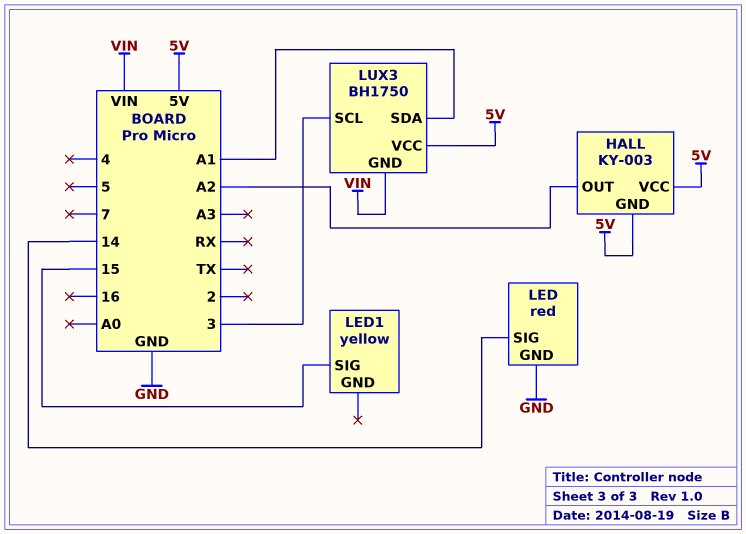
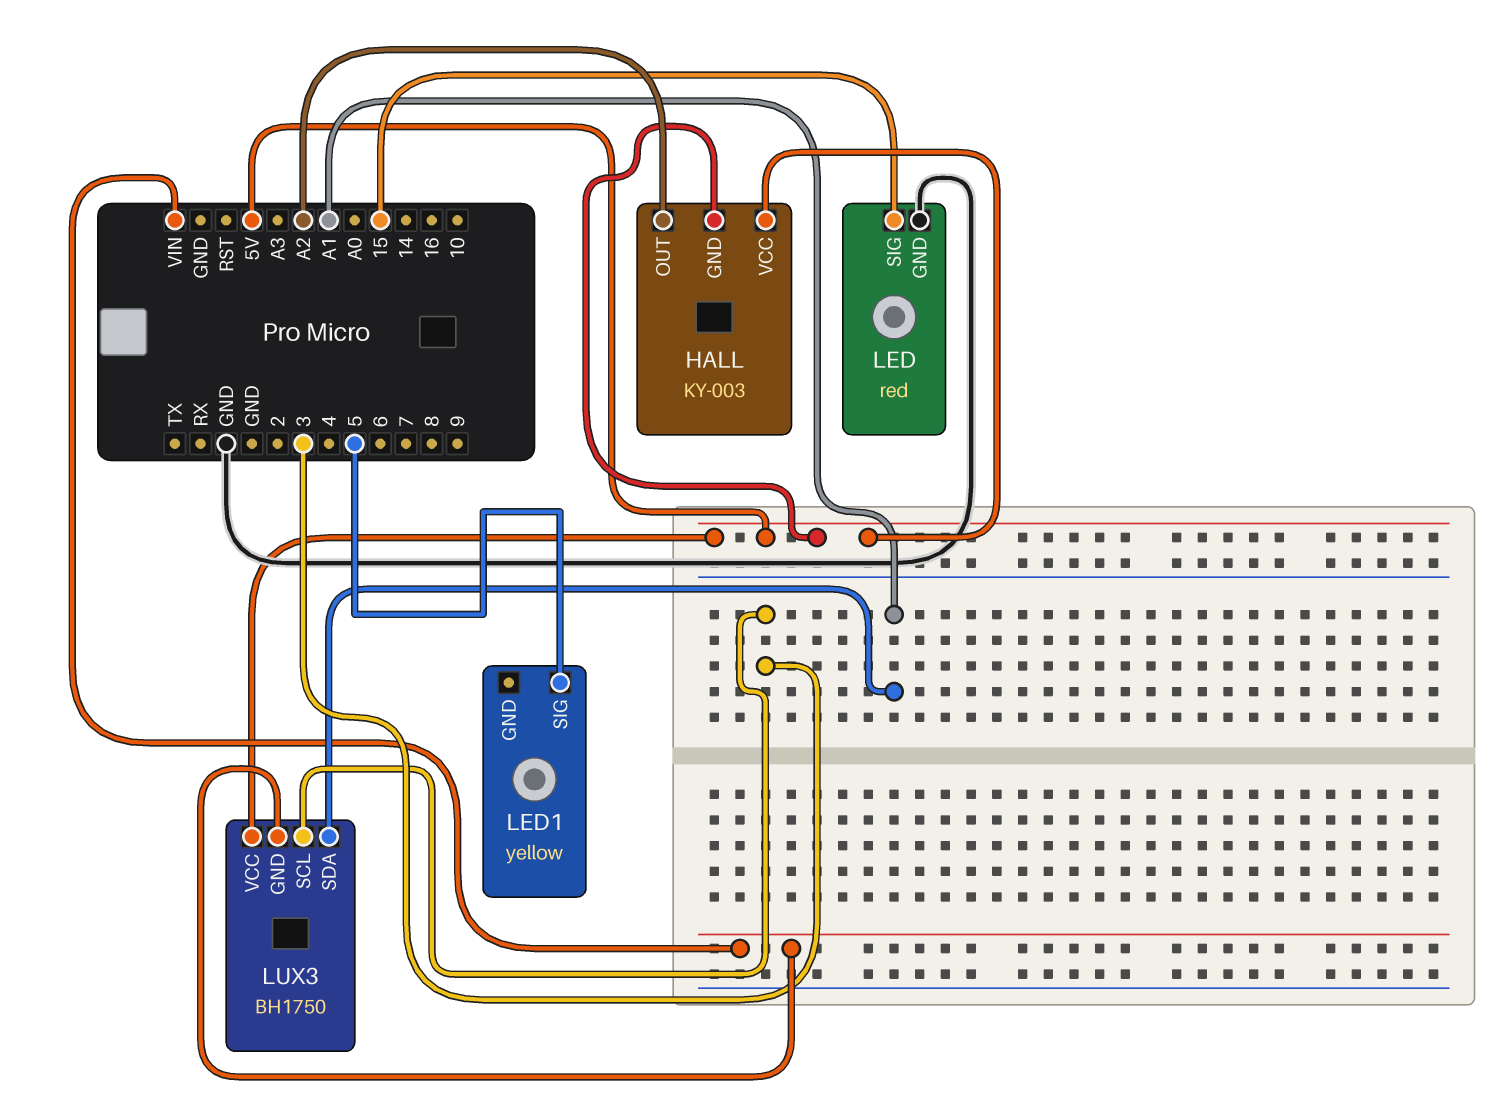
LED pin SIG: 14 -> 15
LED1 pin SIG: 15 -> 5

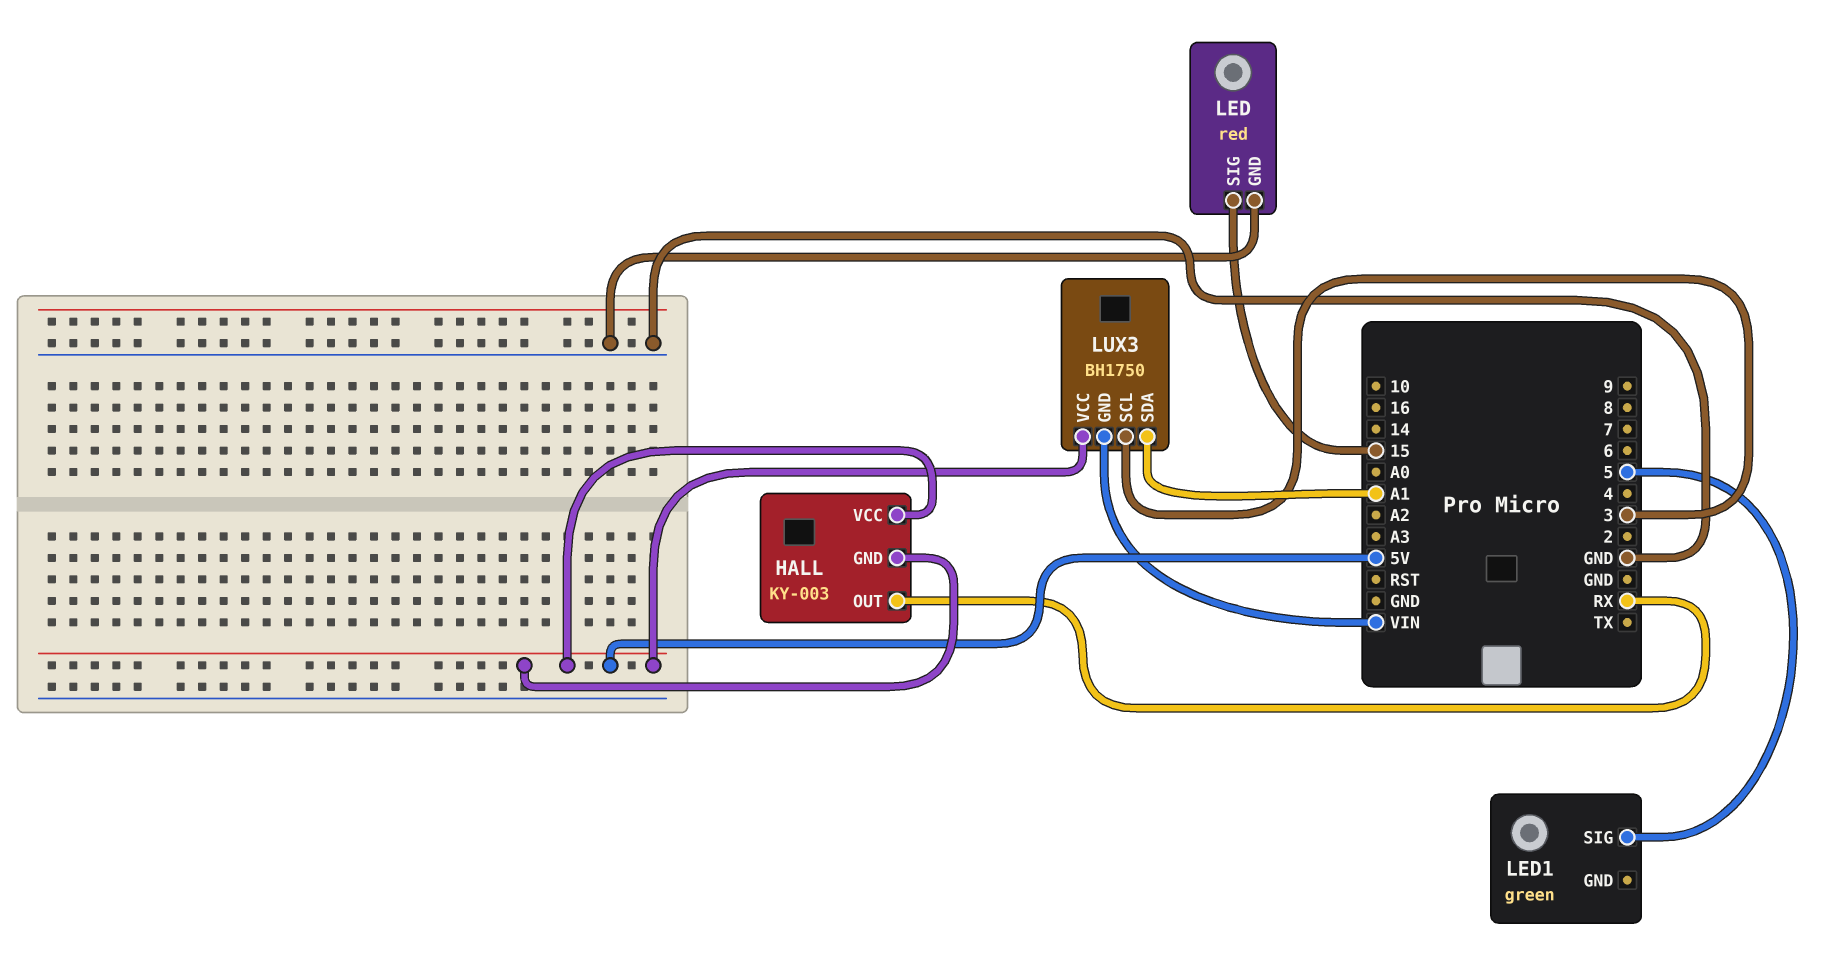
HALL pin OUT: A2 -> RX
LED1: yellow -> green

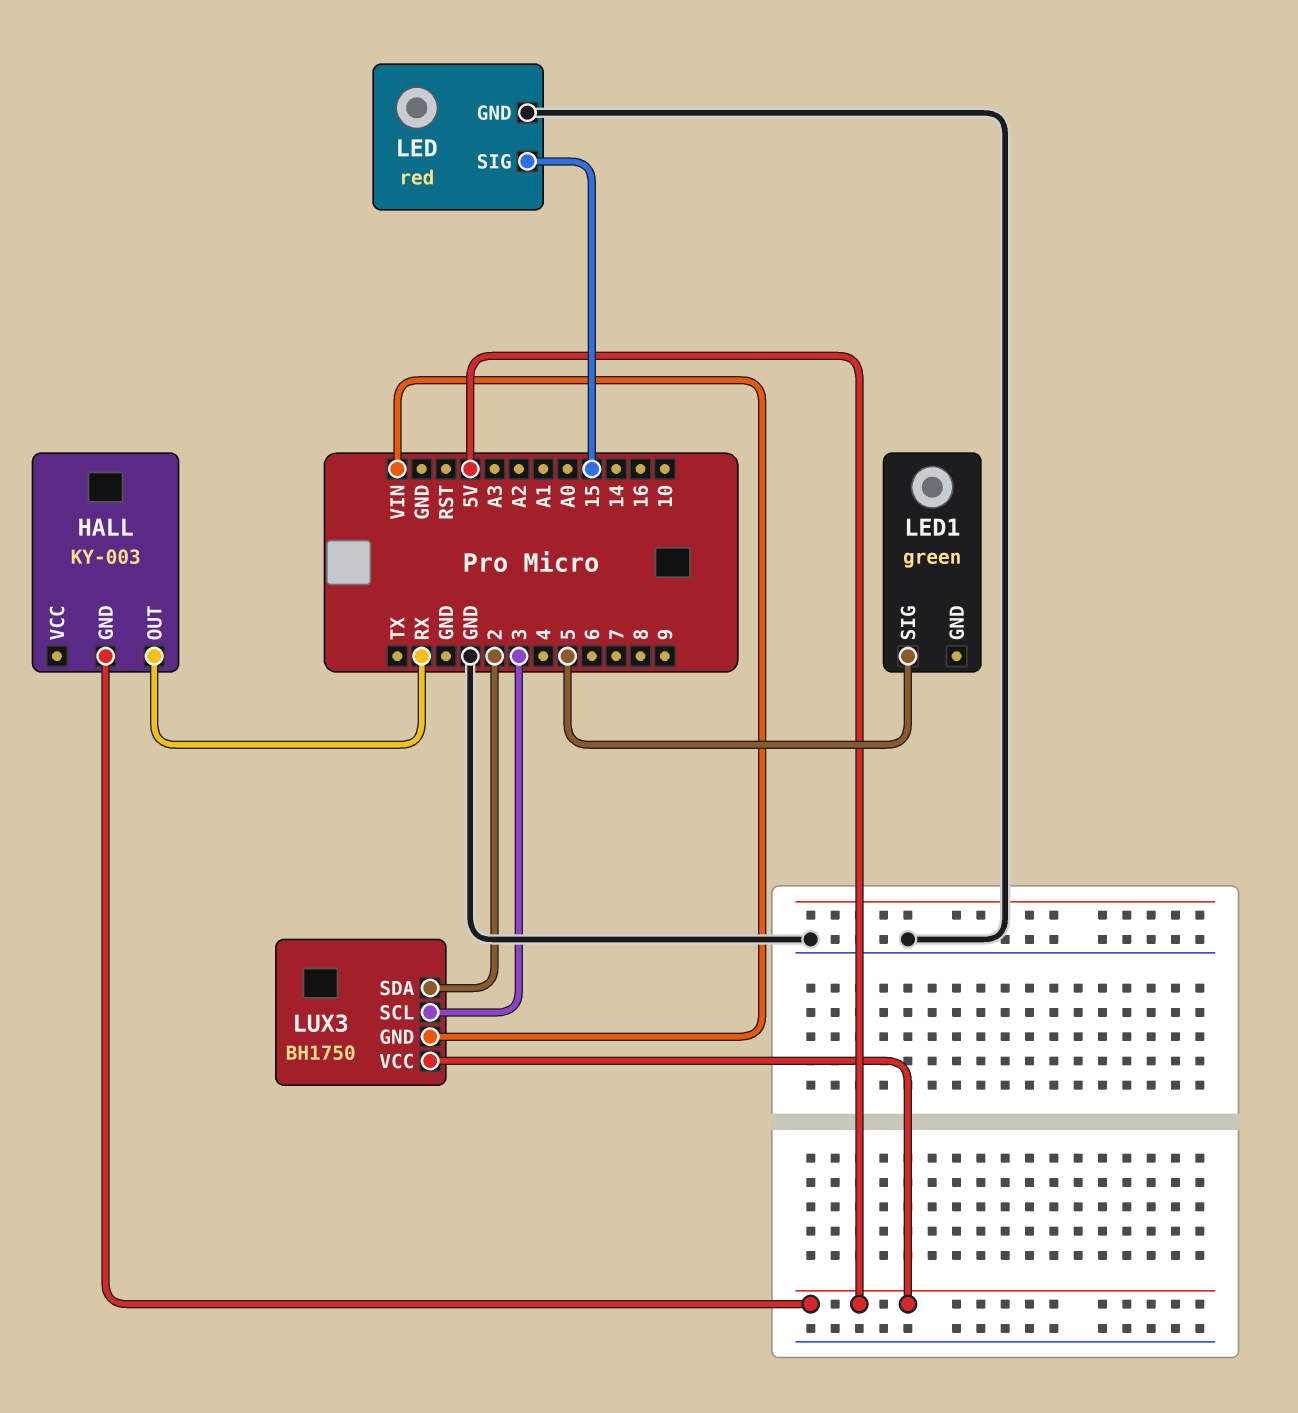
HALL pin VCC: 5V -> none
LUX3 pin SDA: A1 -> 2

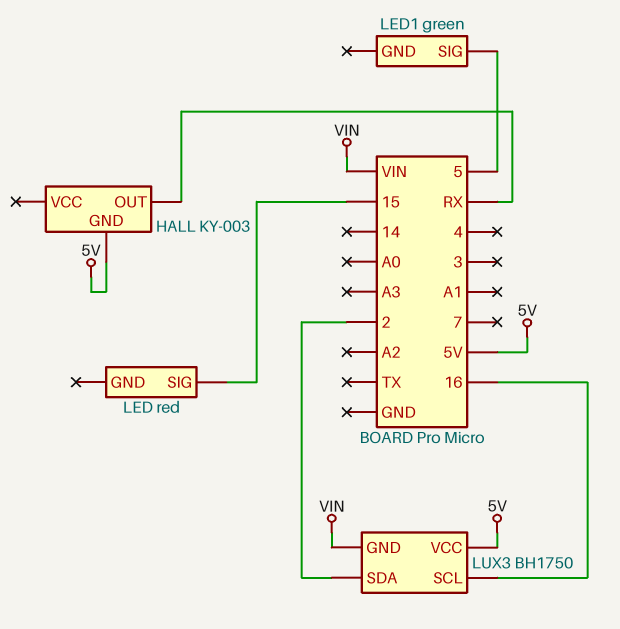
LED pin GND: GND -> none
LUX3 pin SCL: 3 -> 16

